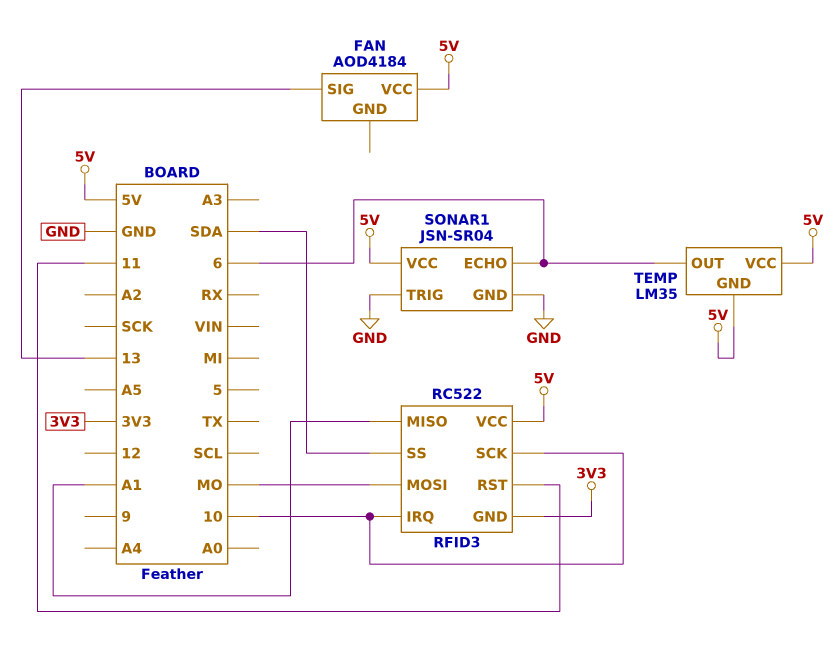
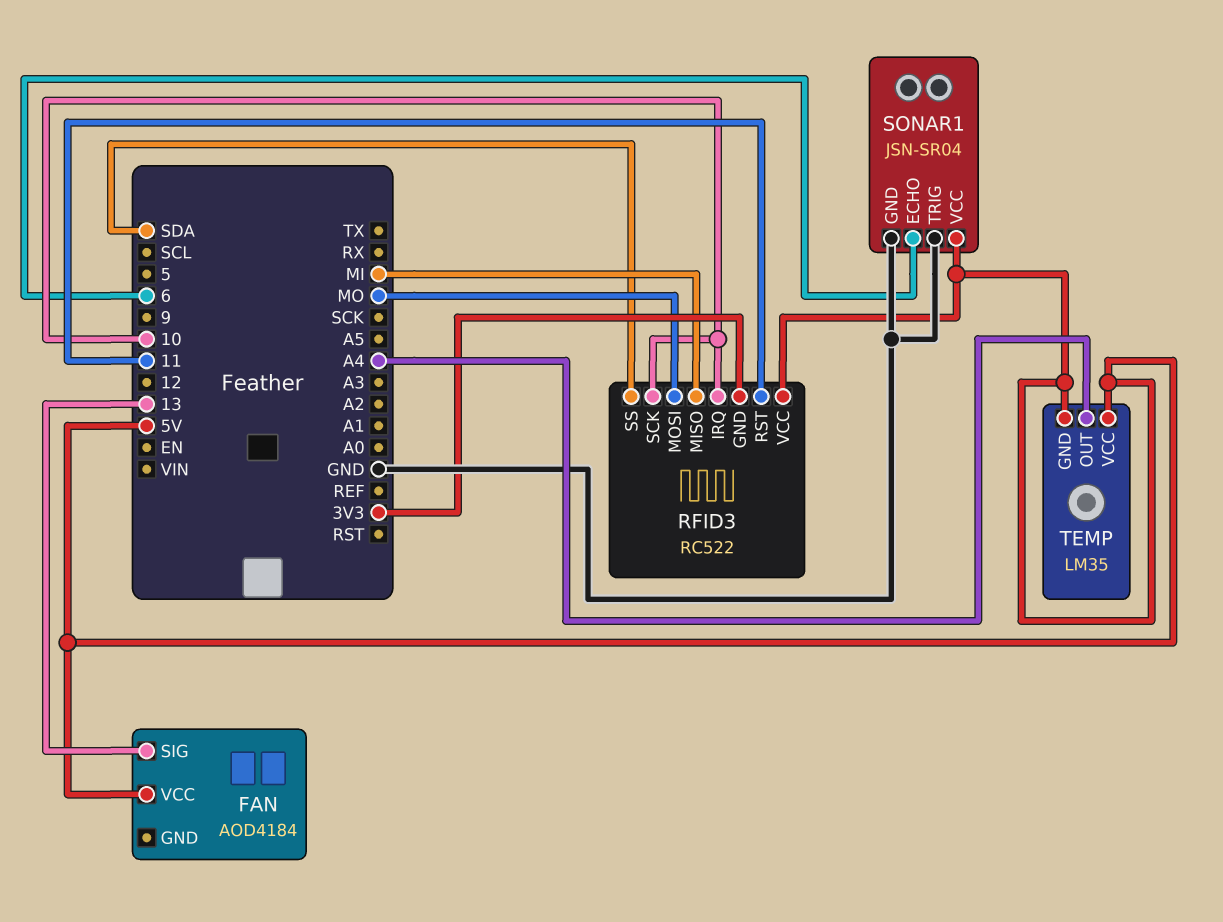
RFID3 pin MISO: A1 -> MI
TEMP pin OUT: 6 -> A4

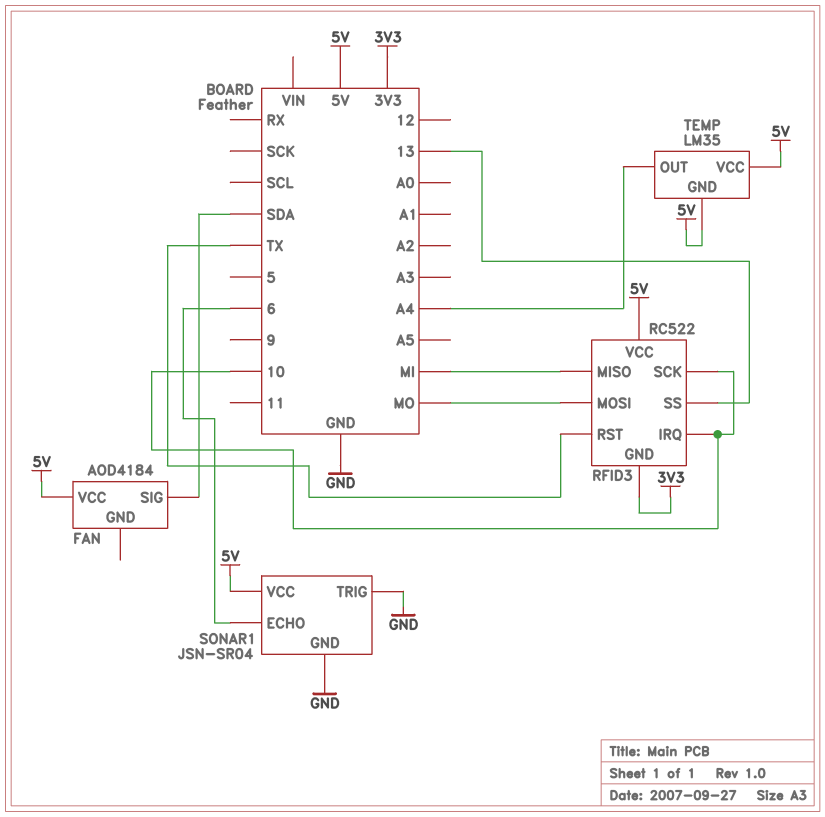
FAN pin SIG: 13 -> SDA
RFID3 pin RST: 11 -> TX
RFID3 pin SS: SDA -> 13

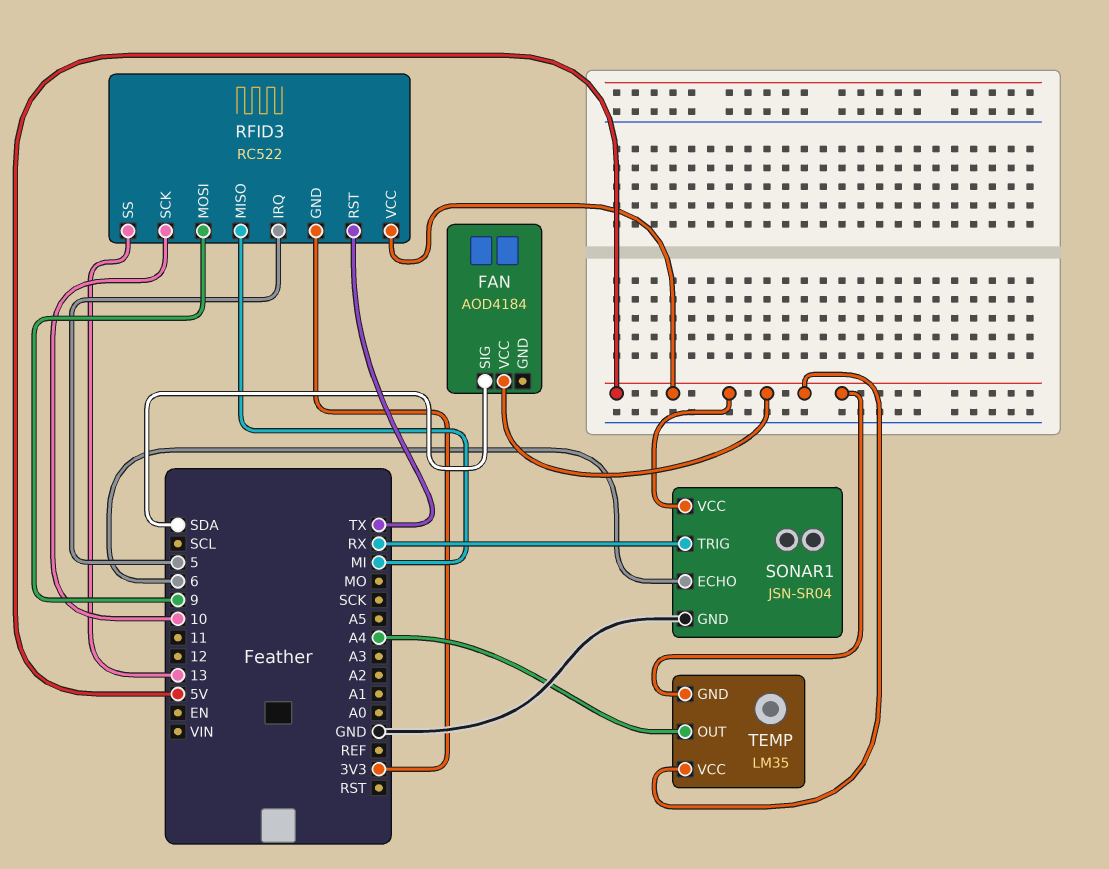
RFID3 pin IRQ: 10 -> 5
RFID3 pin MOSI: MO -> 9
SONAR1 pin TRIG: GND -> RX

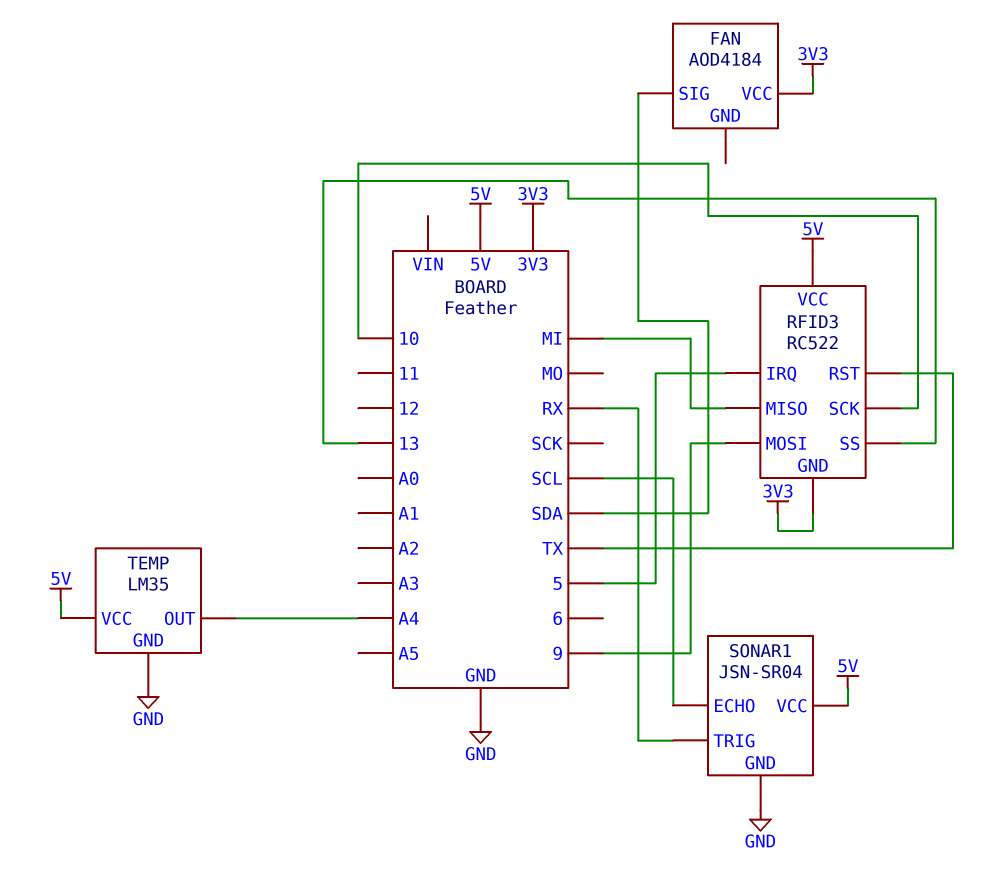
FAN pin VCC: 5V -> 3V3
SONAR1 pin ECHO: 6 -> SCL
TEMP pin GND: 5V -> GND

